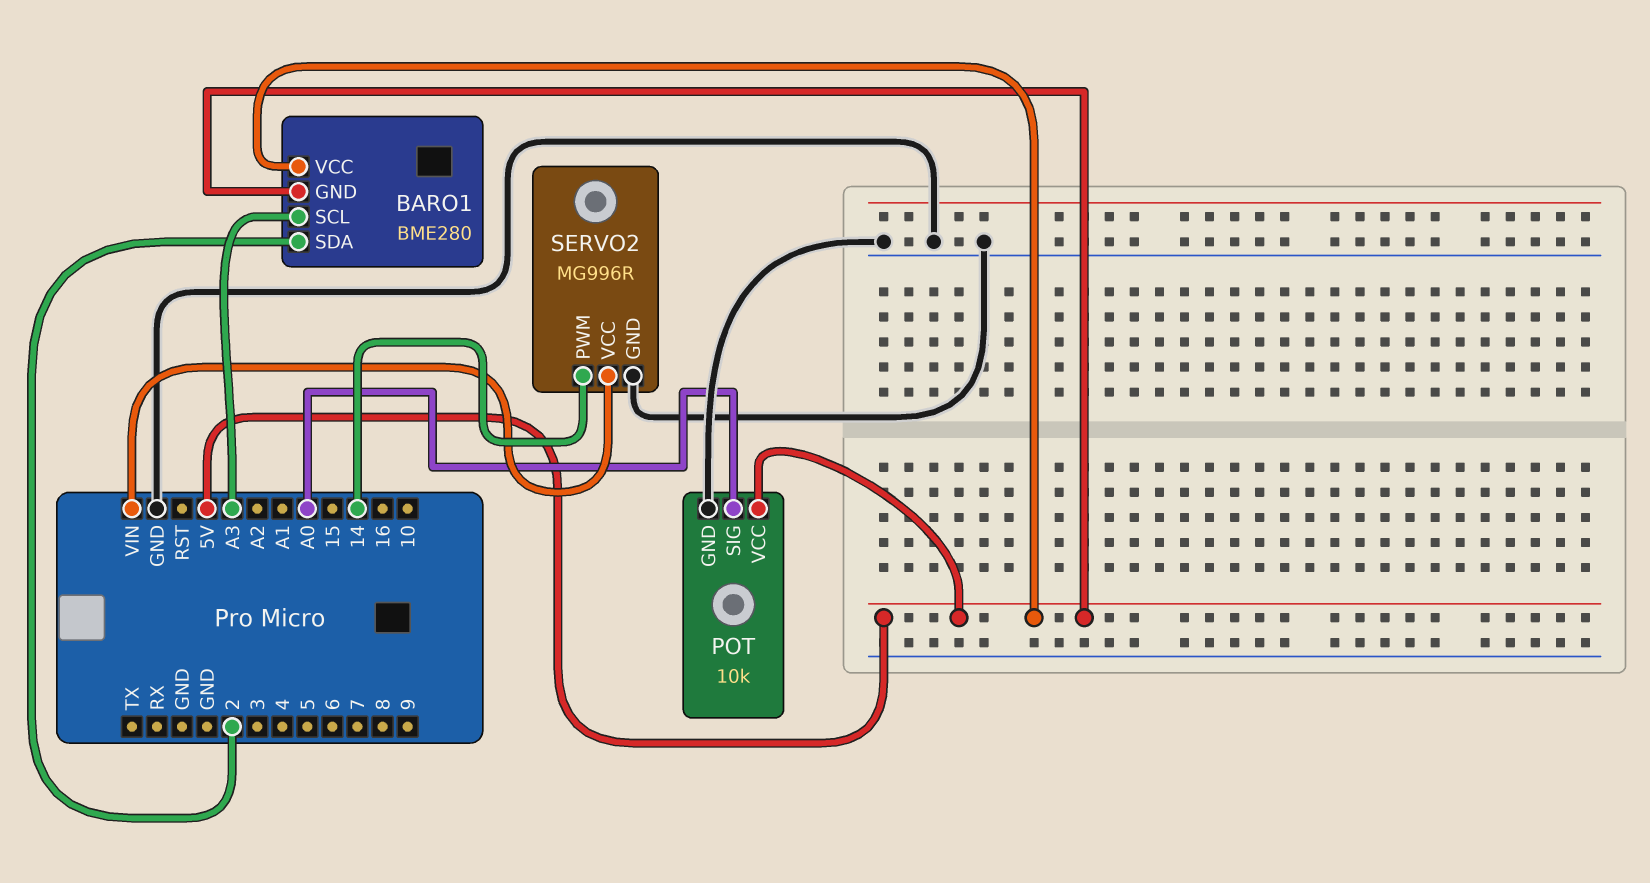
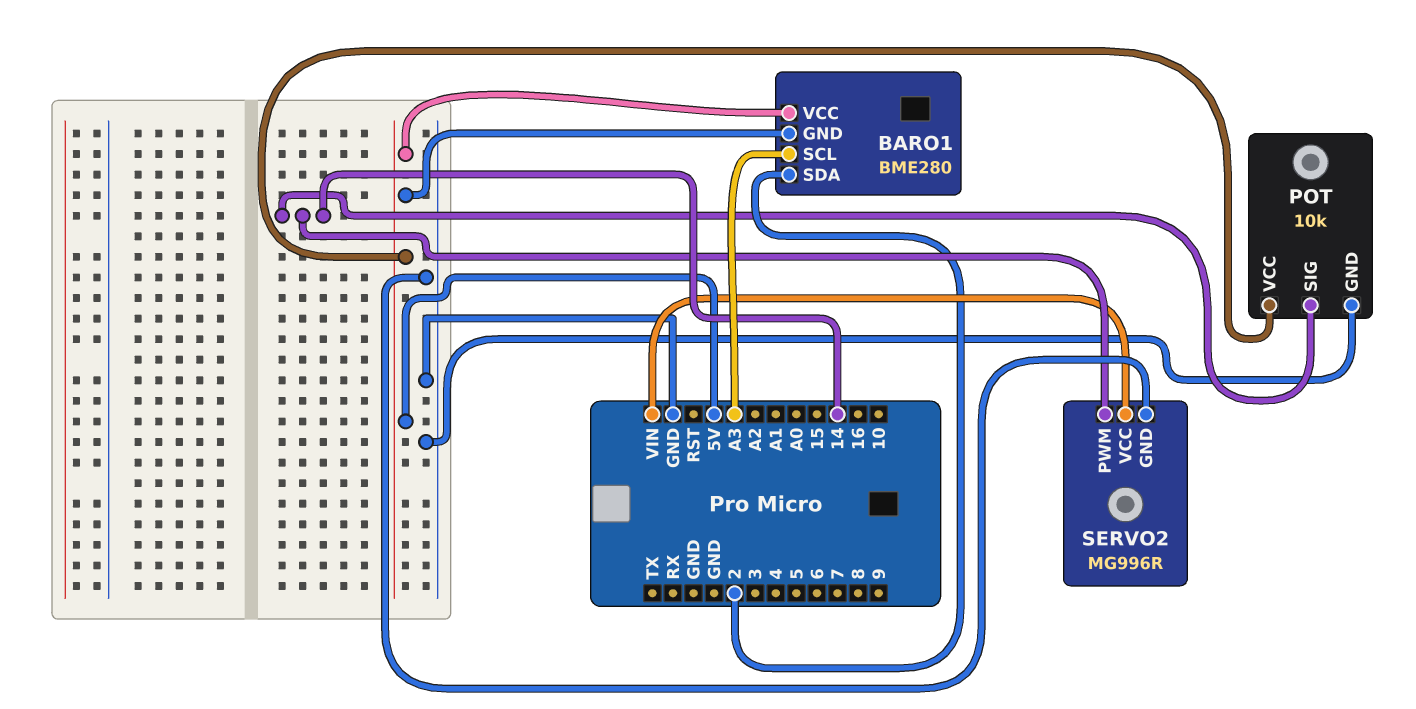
POT pin SIG: A0 -> 14

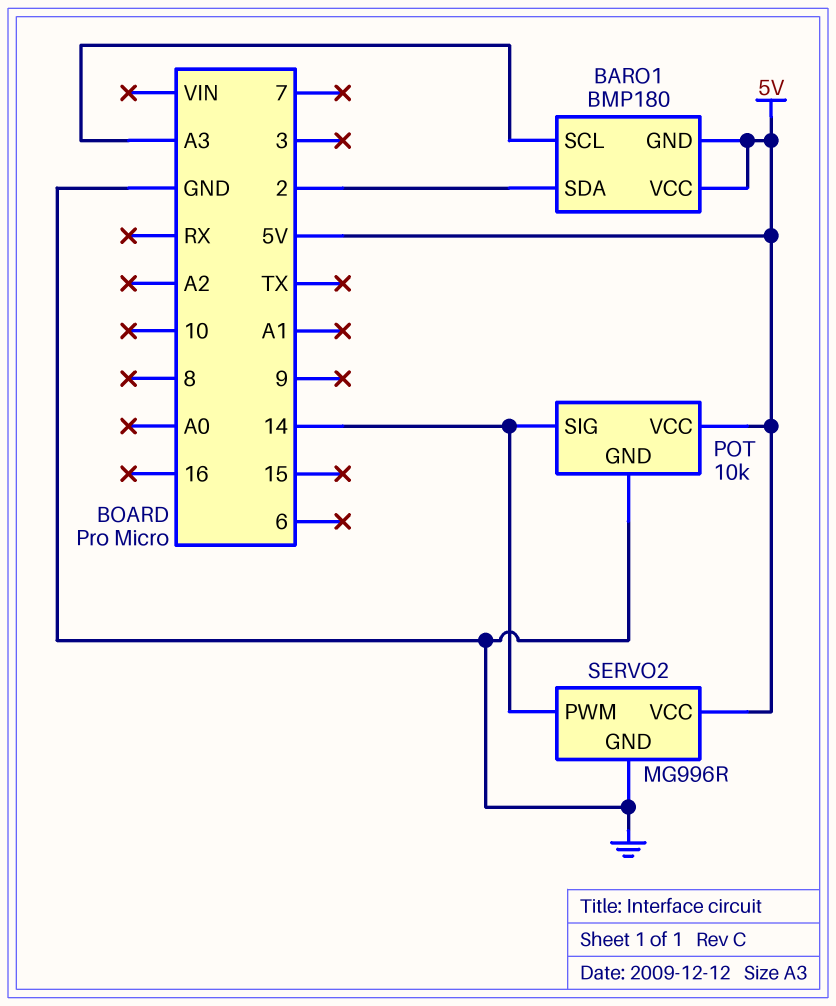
BARO1: BME280 -> BMP180
SERVO2 pin VCC: VIN -> 5V

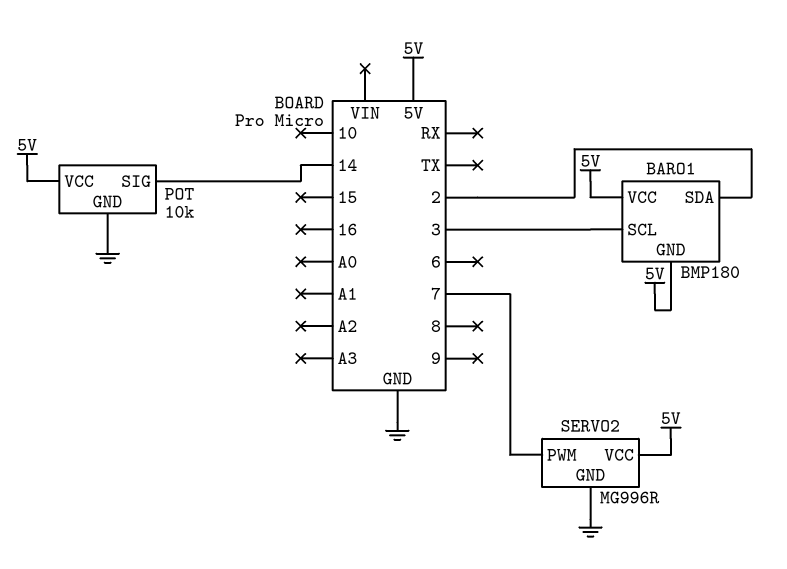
BARO1 pin SCL: A3 -> 3
SERVO2 pin PWM: 14 -> 7

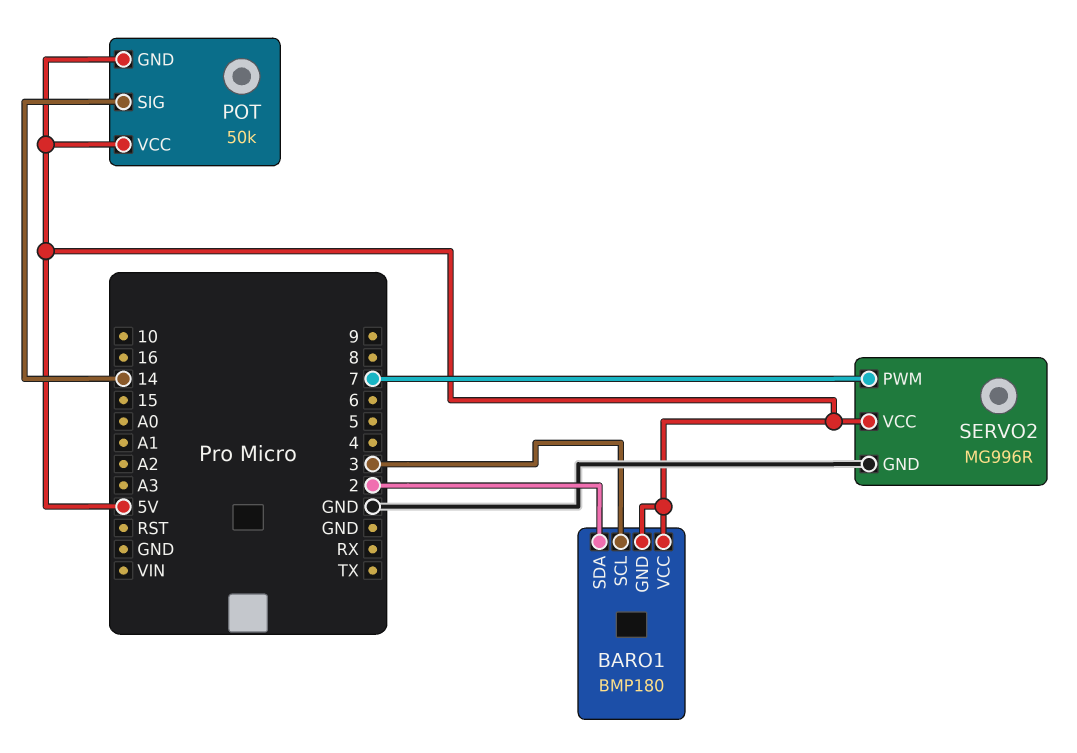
POT: 10k -> 50k
POT pin GND: GND -> 5V

